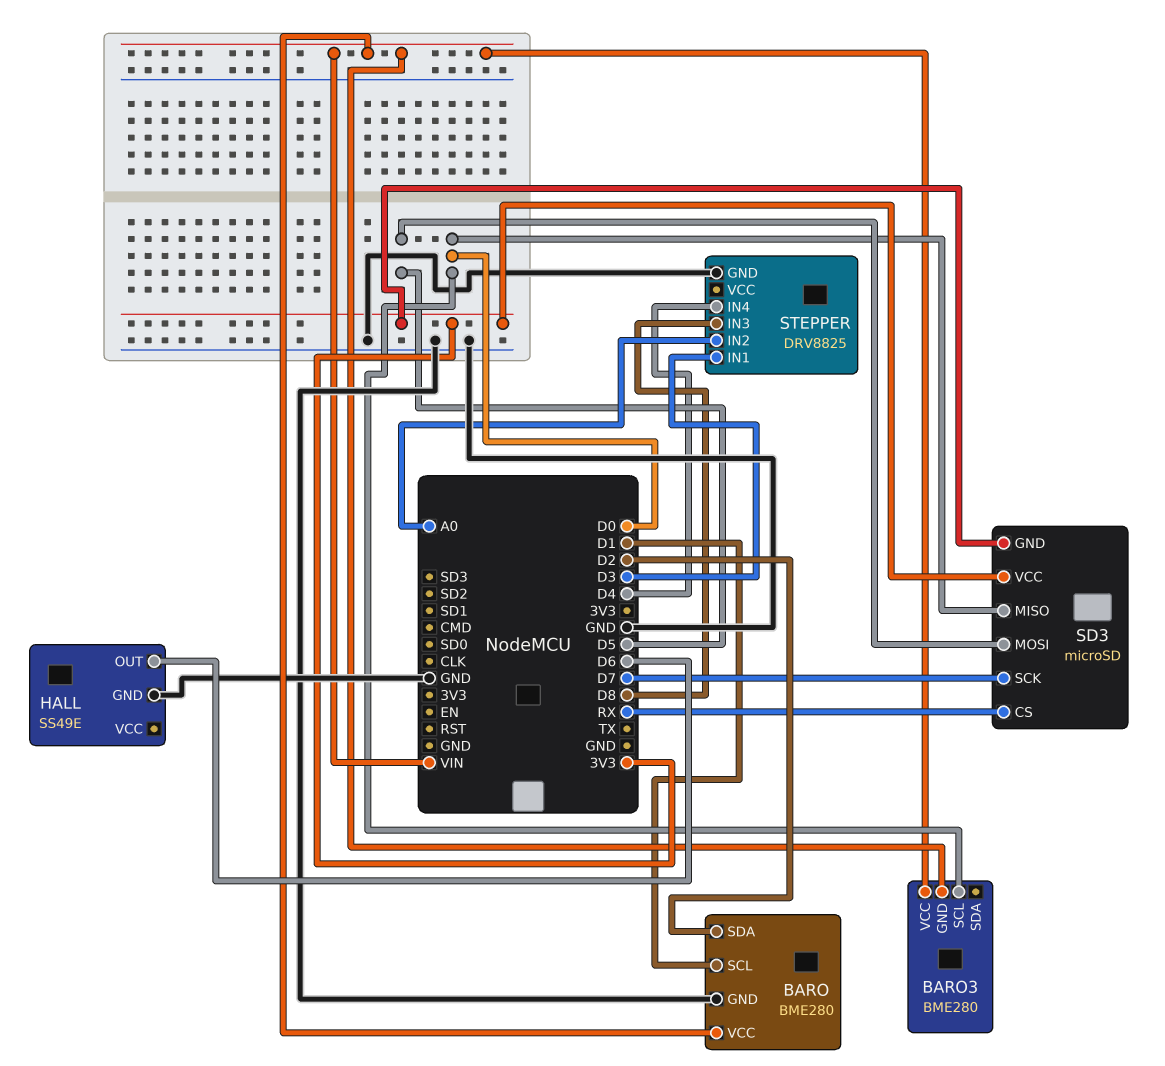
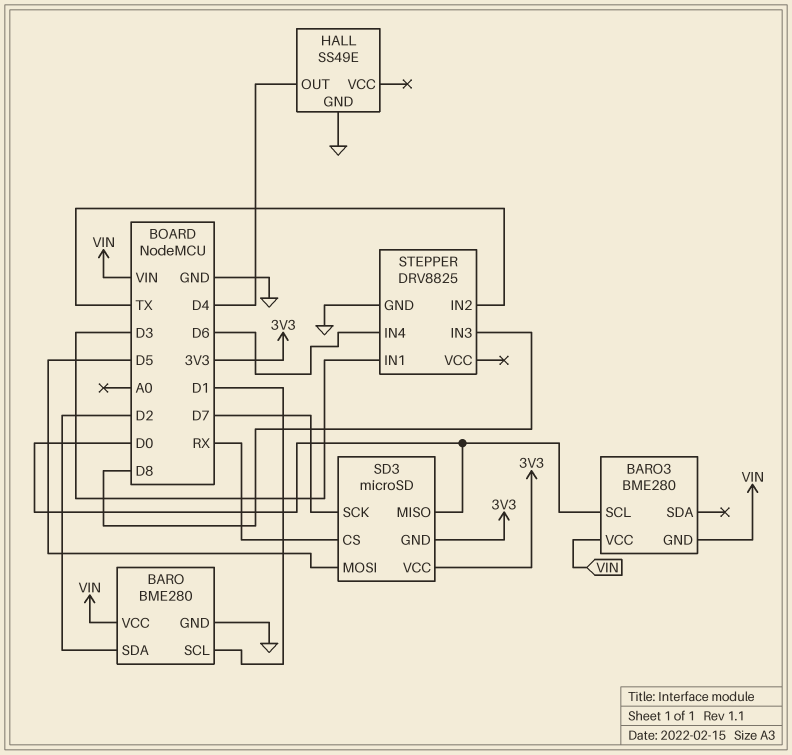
HALL pin OUT: D6 -> D4
STEPPER pin IN2: A0 -> TX
STEPPER pin IN4: D4 -> D6

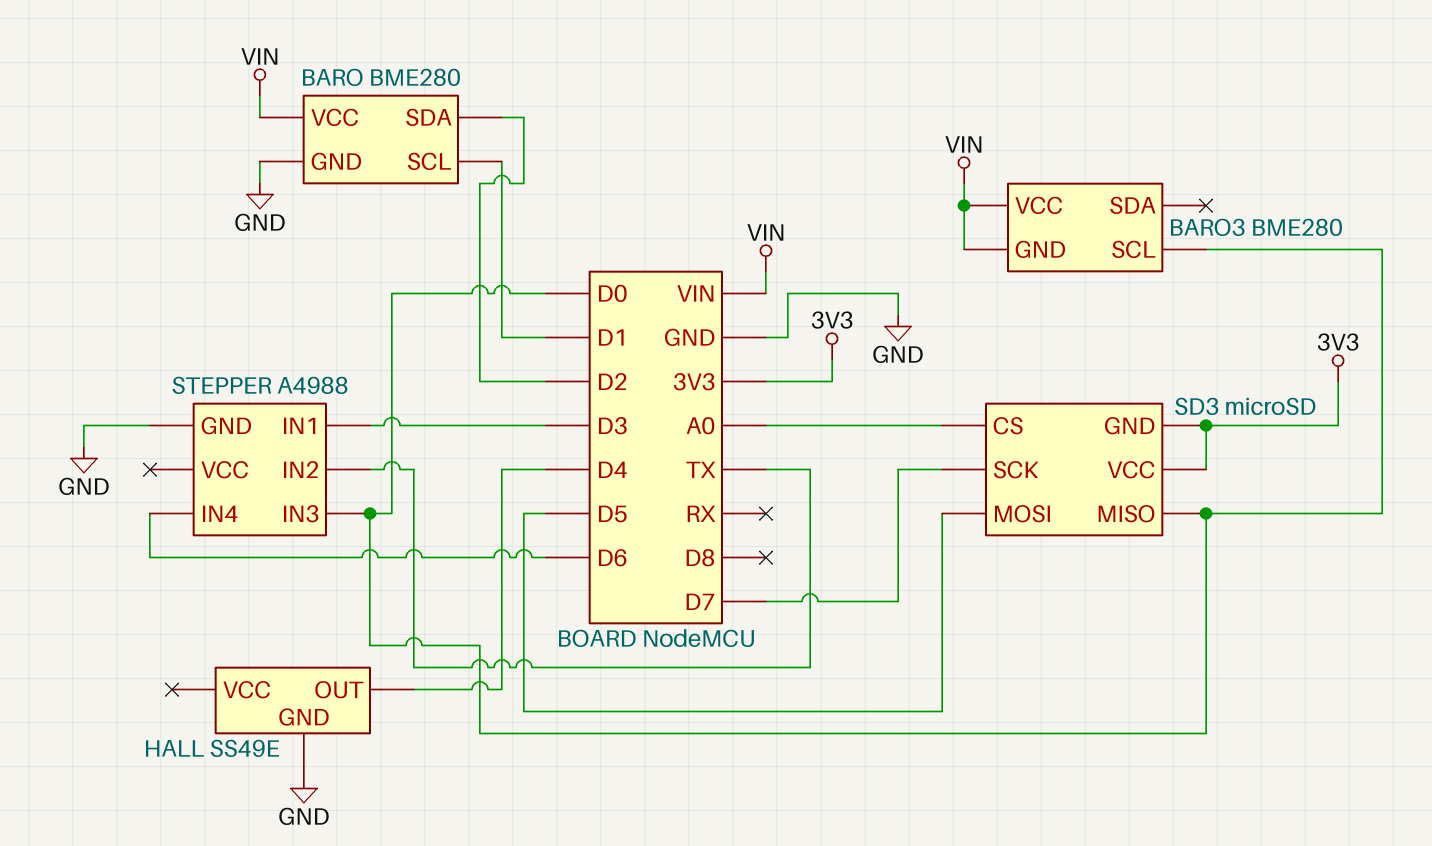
SD3 pin CS: RX -> A0
STEPPER: DRV8825 -> A4988
STEPPER pin IN3: D8 -> D0

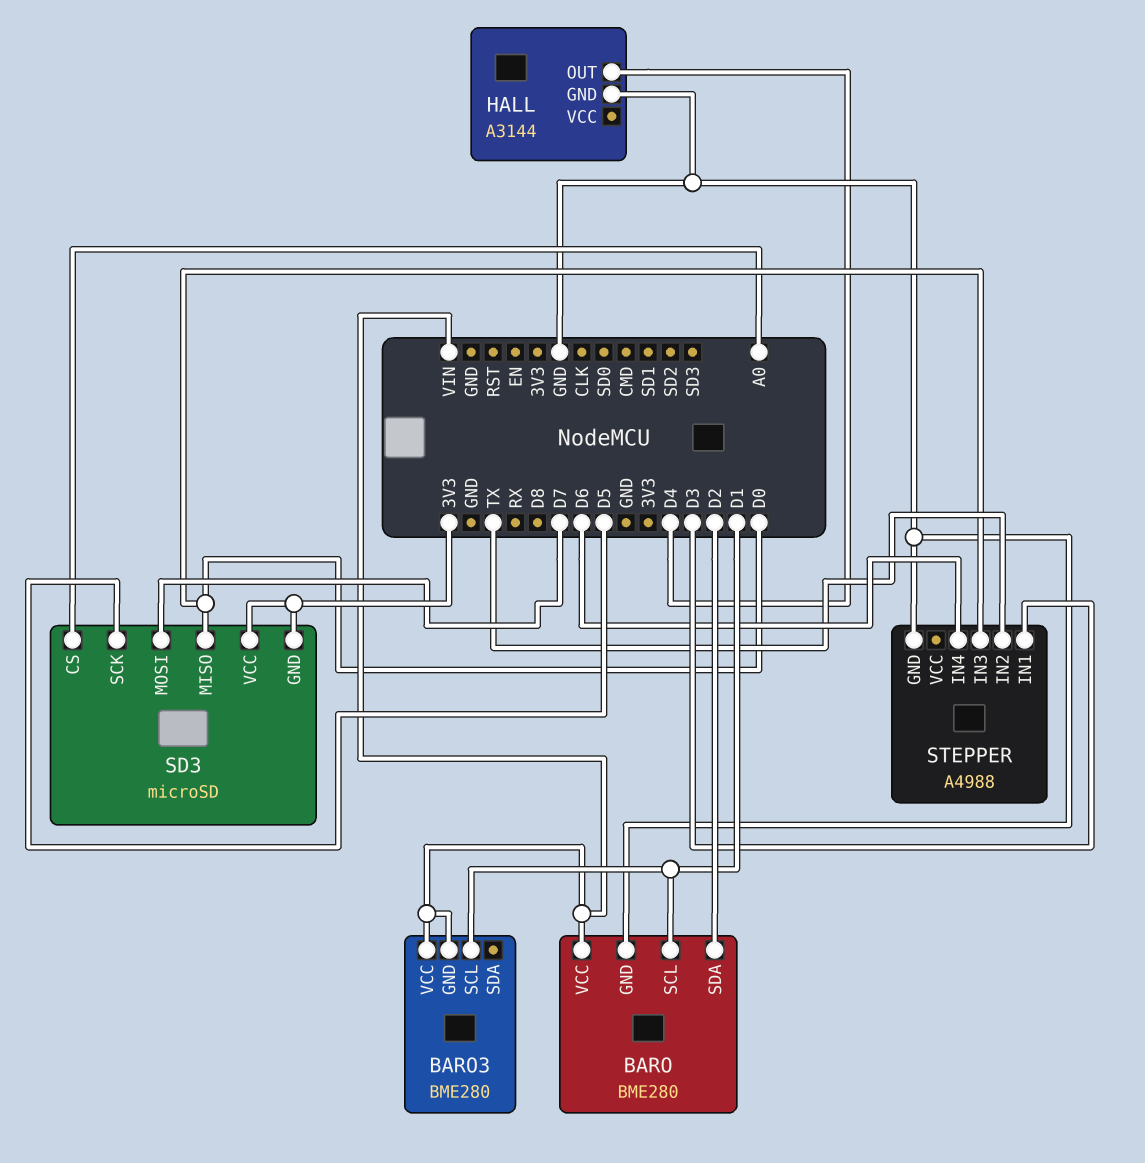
BARO3 pin SCL: D0 -> D1
HALL: SS49E -> A3144
SD3 pin MOSI: D5 -> D7
SD3 pin SCK: D7 -> D5

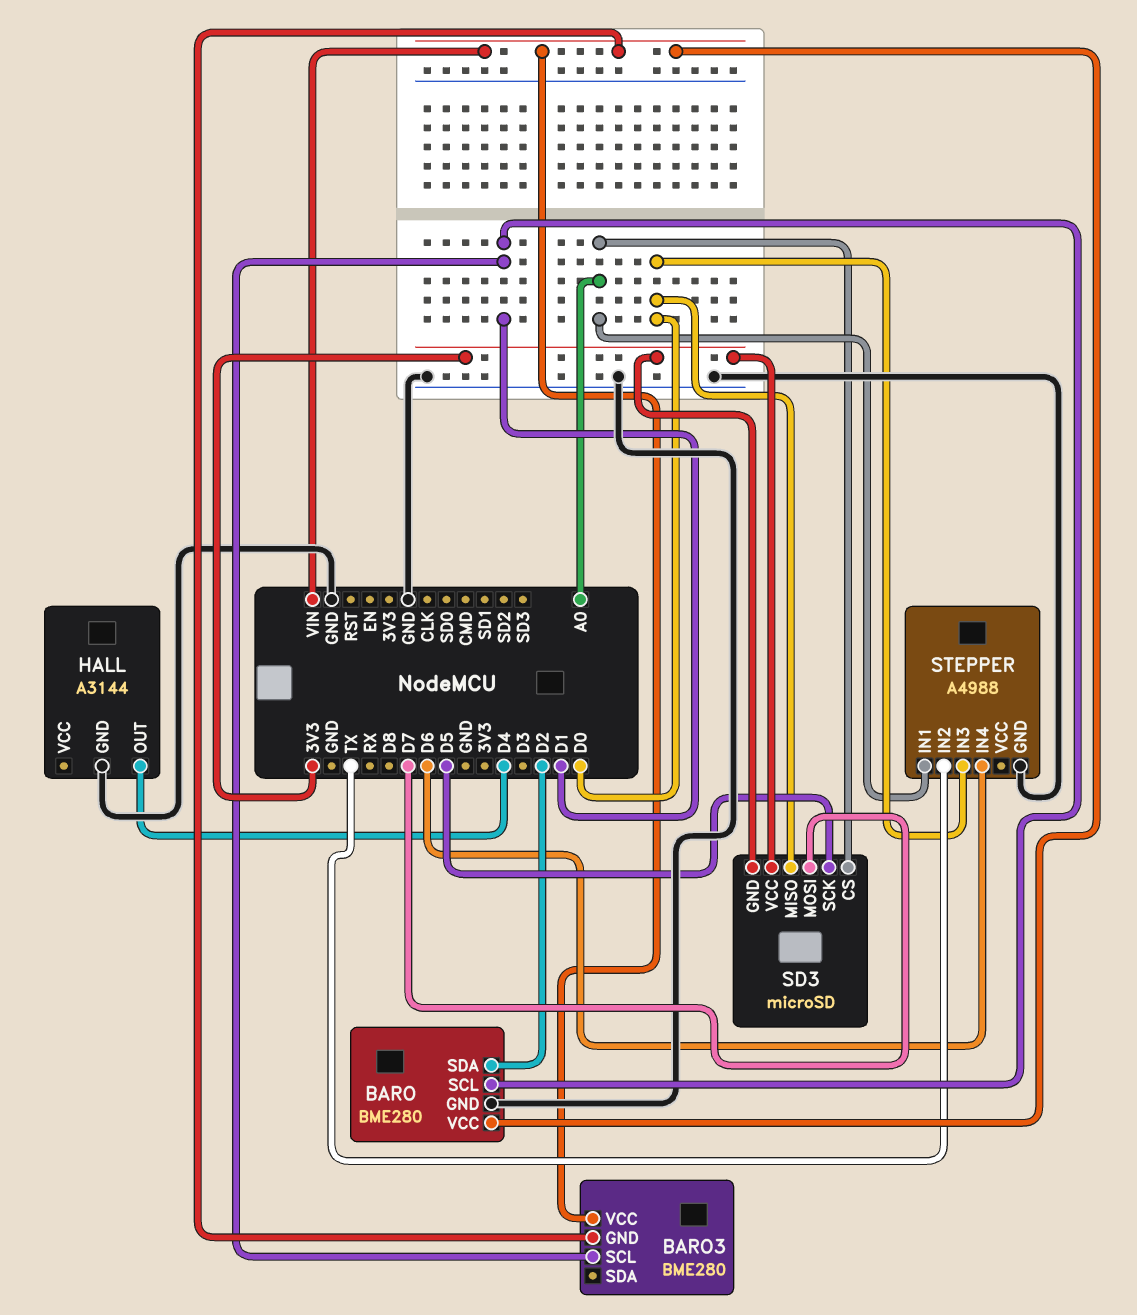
STEPPER pin IN1: D3 -> A0

